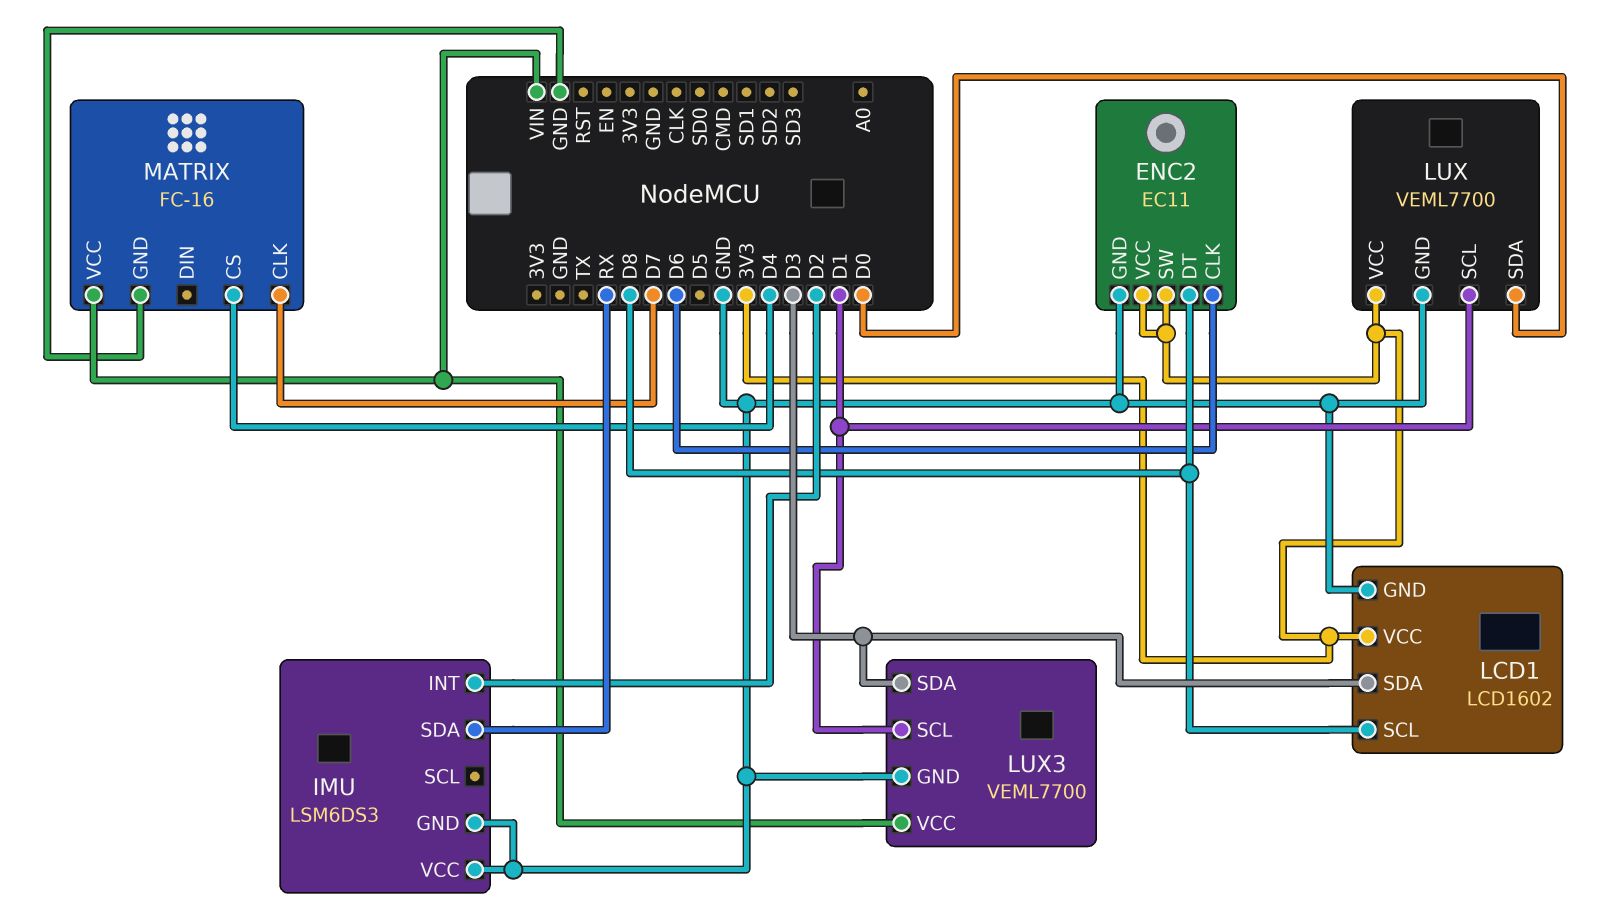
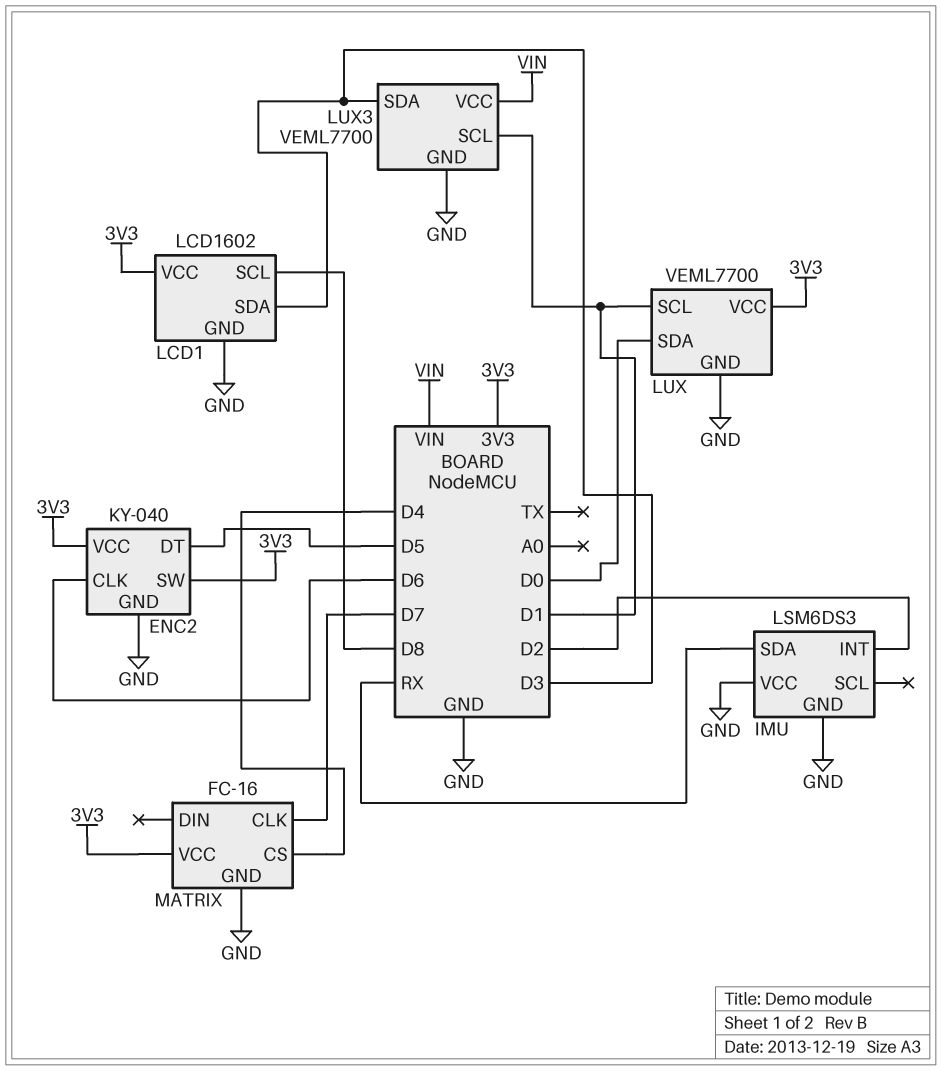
ENC2: EC11 -> KY-040
ENC2 pin DT: D8 -> D5
MATRIX pin VCC: VIN -> 3V3

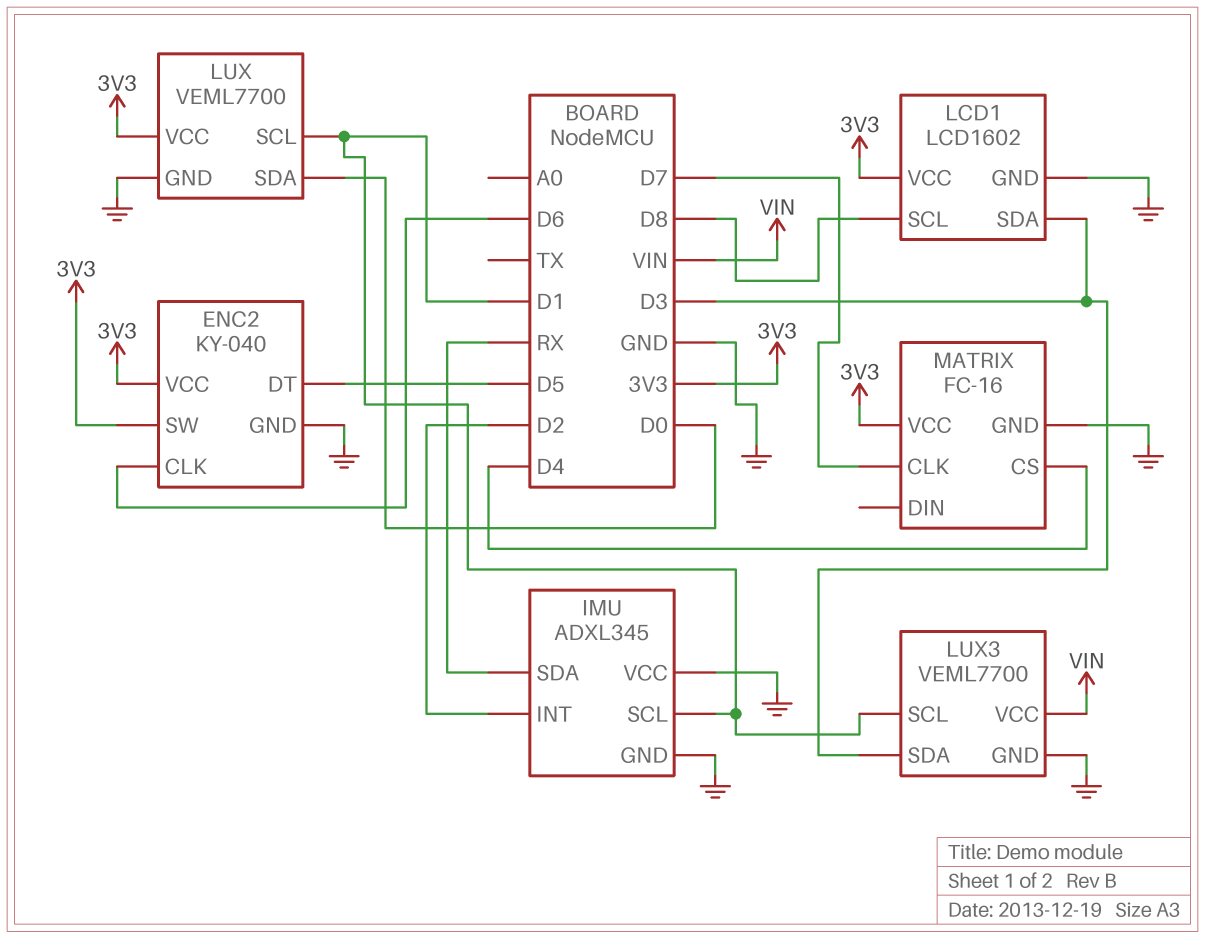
IMU: LSM6DS3 -> ADXL345
IMU pin SCL: none -> D1

